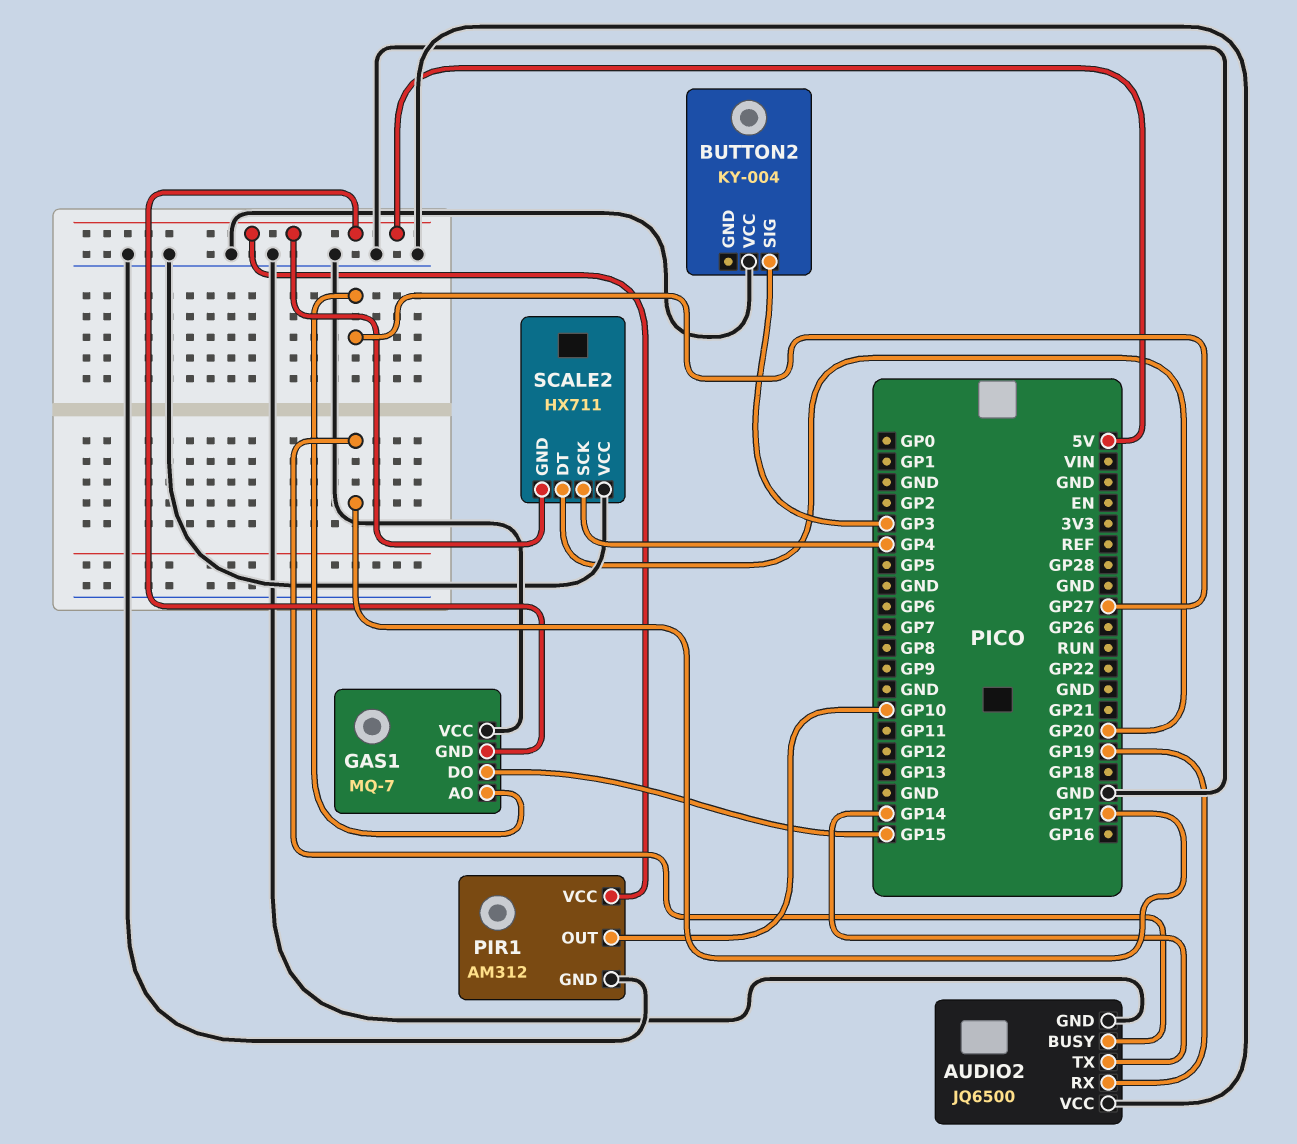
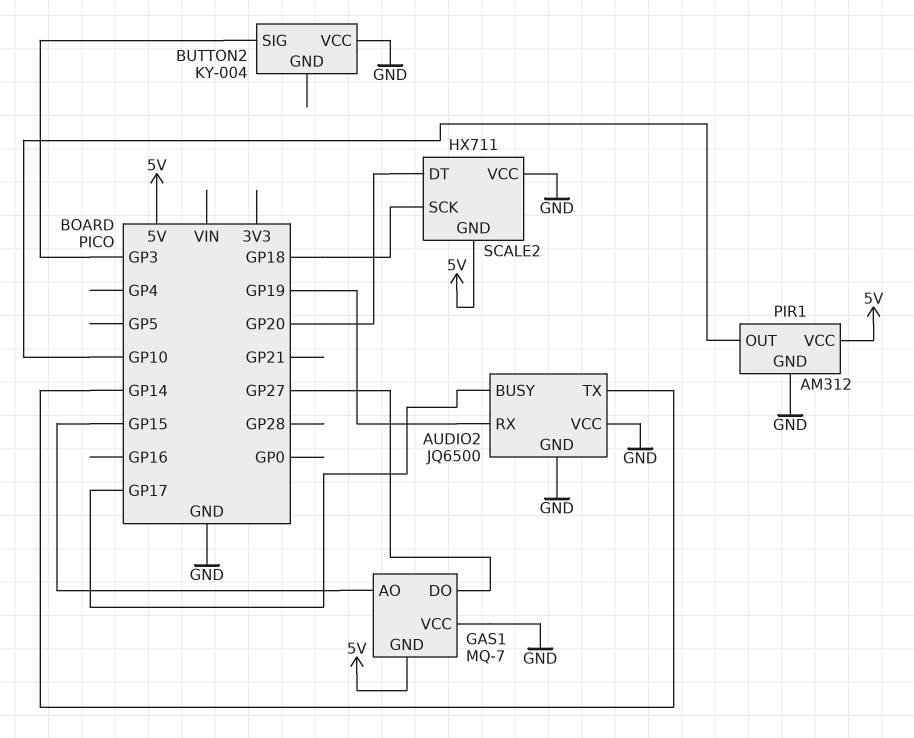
GAS1 pin AO: GP27 -> GP15
GAS1 pin DO: GP15 -> GP27
SCALE2 pin SCK: GP4 -> GP18

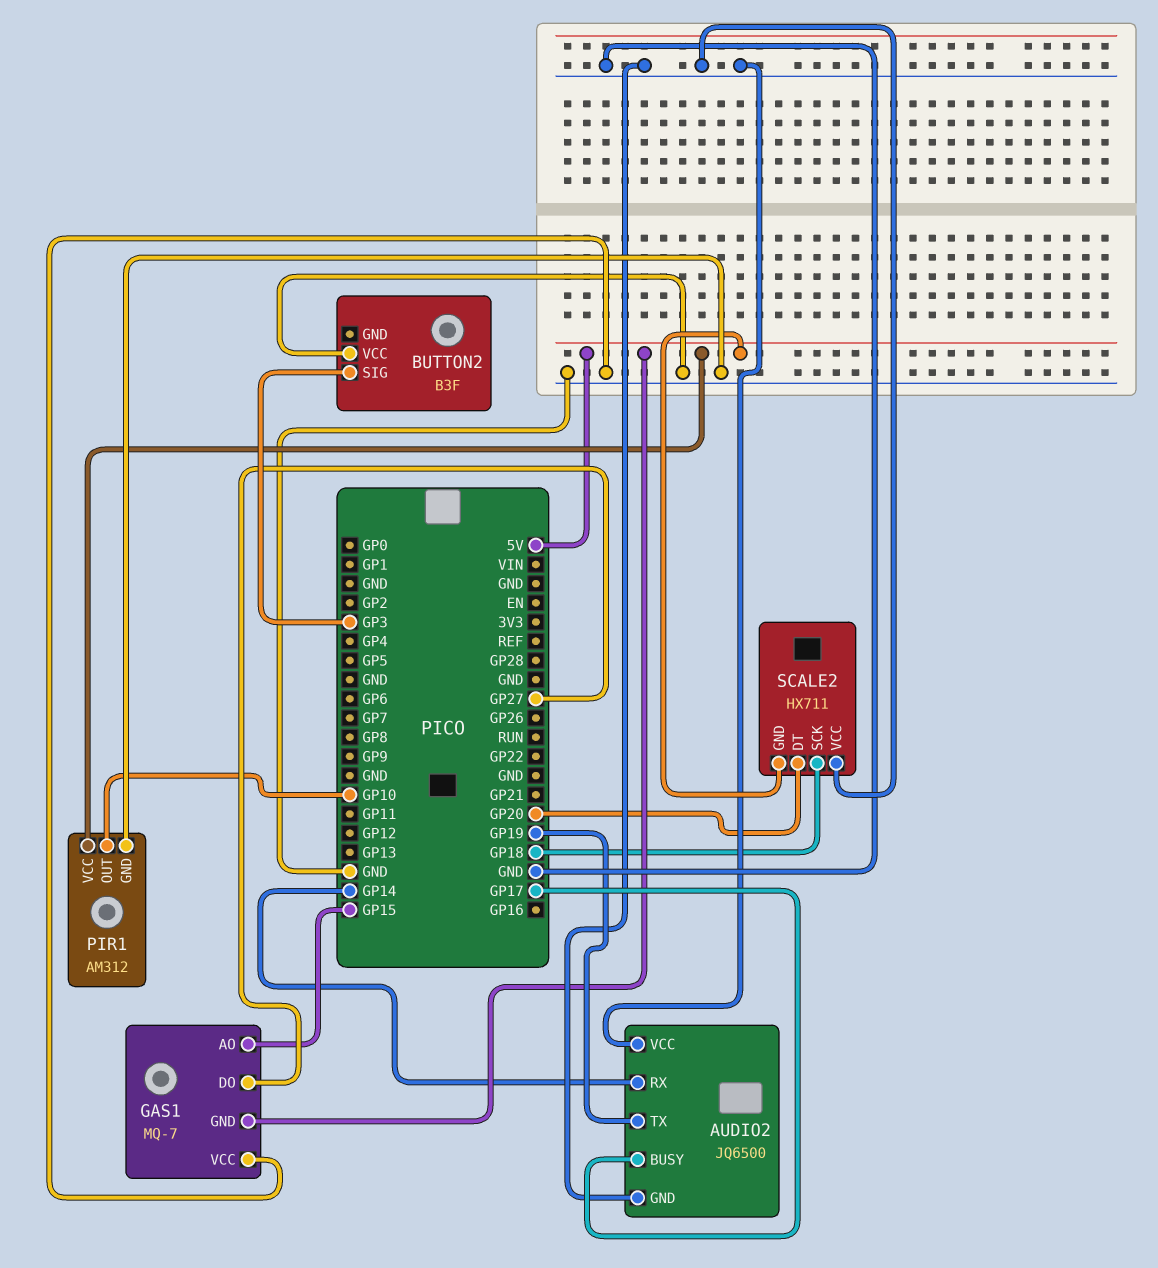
AUDIO2 pin RX: GP19 -> GP14
AUDIO2 pin TX: GP14 -> GP19
BUTTON2: KY-004 -> B3F

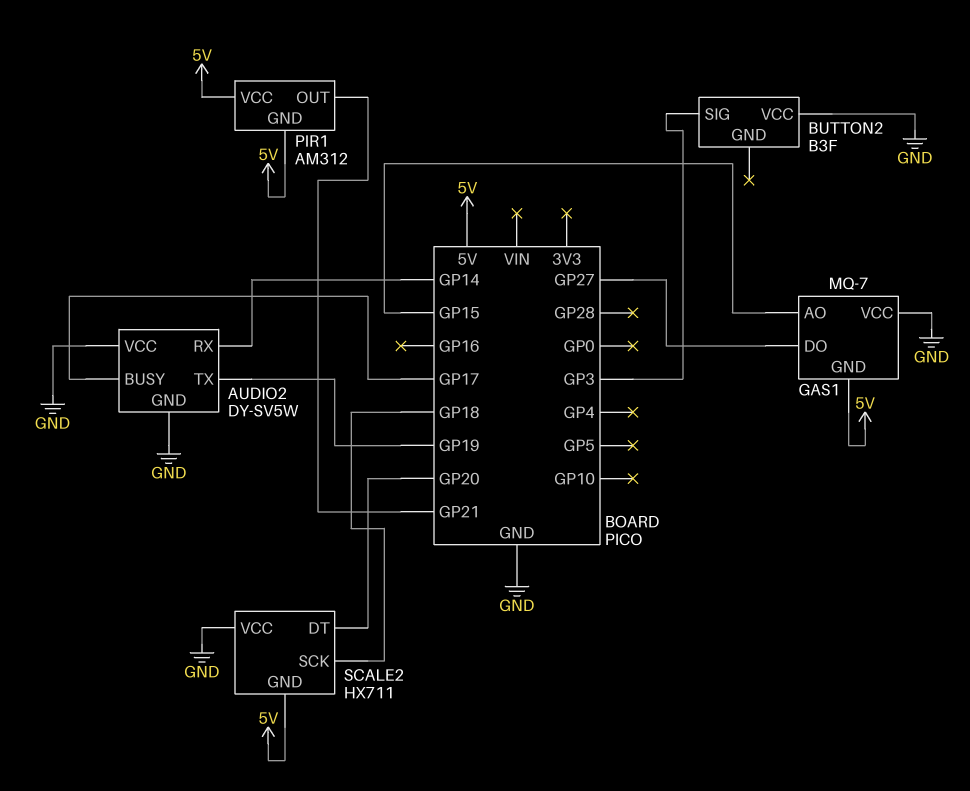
AUDIO2: JQ6500 -> DY-SV5W
PIR1 pin GND: GND -> 5V
PIR1 pin OUT: GP10 -> GP21

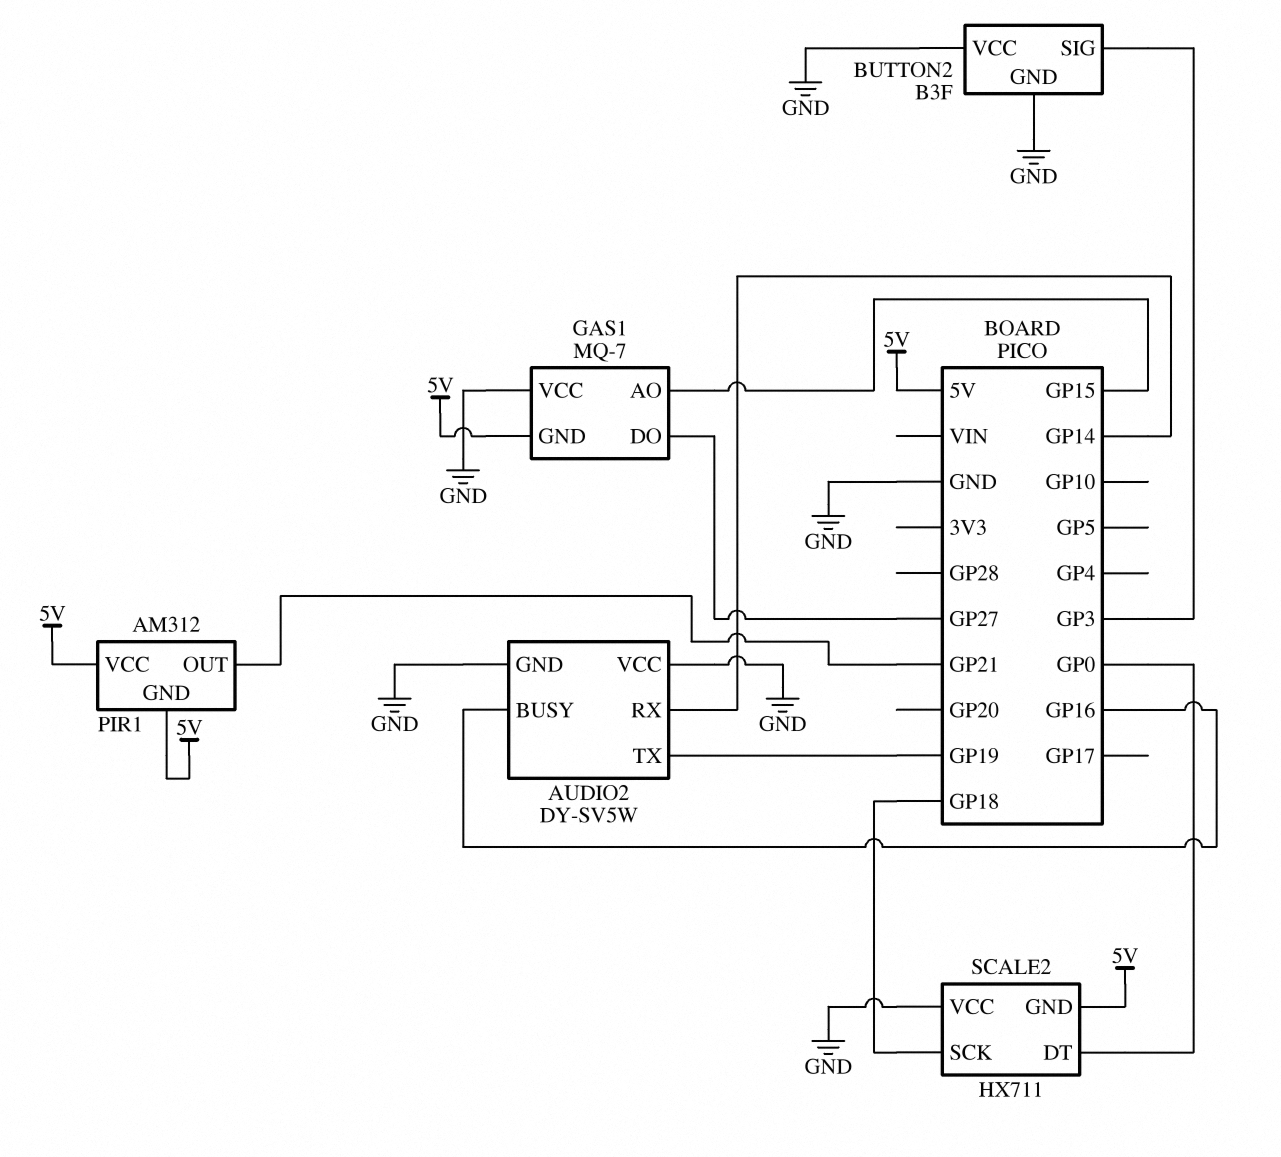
AUDIO2 pin BUSY: GP17 -> GP16
BUTTON2 pin GND: none -> GND
SCALE2 pin DT: GP20 -> GP0

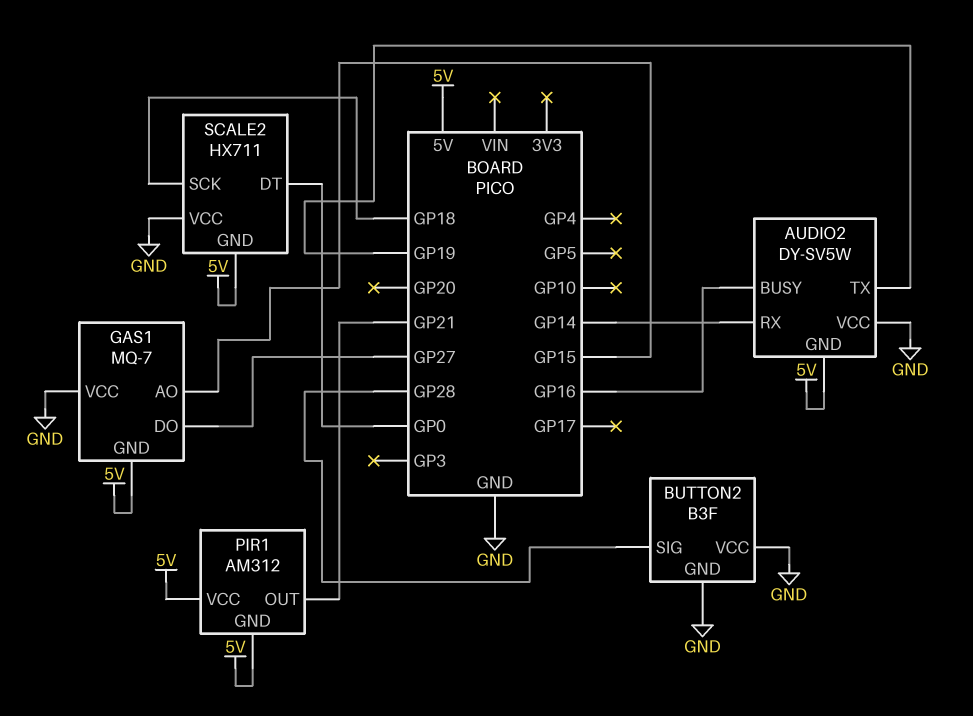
AUDIO2 pin GND: GND -> 5V
BUTTON2 pin SIG: GP3 -> GP28

